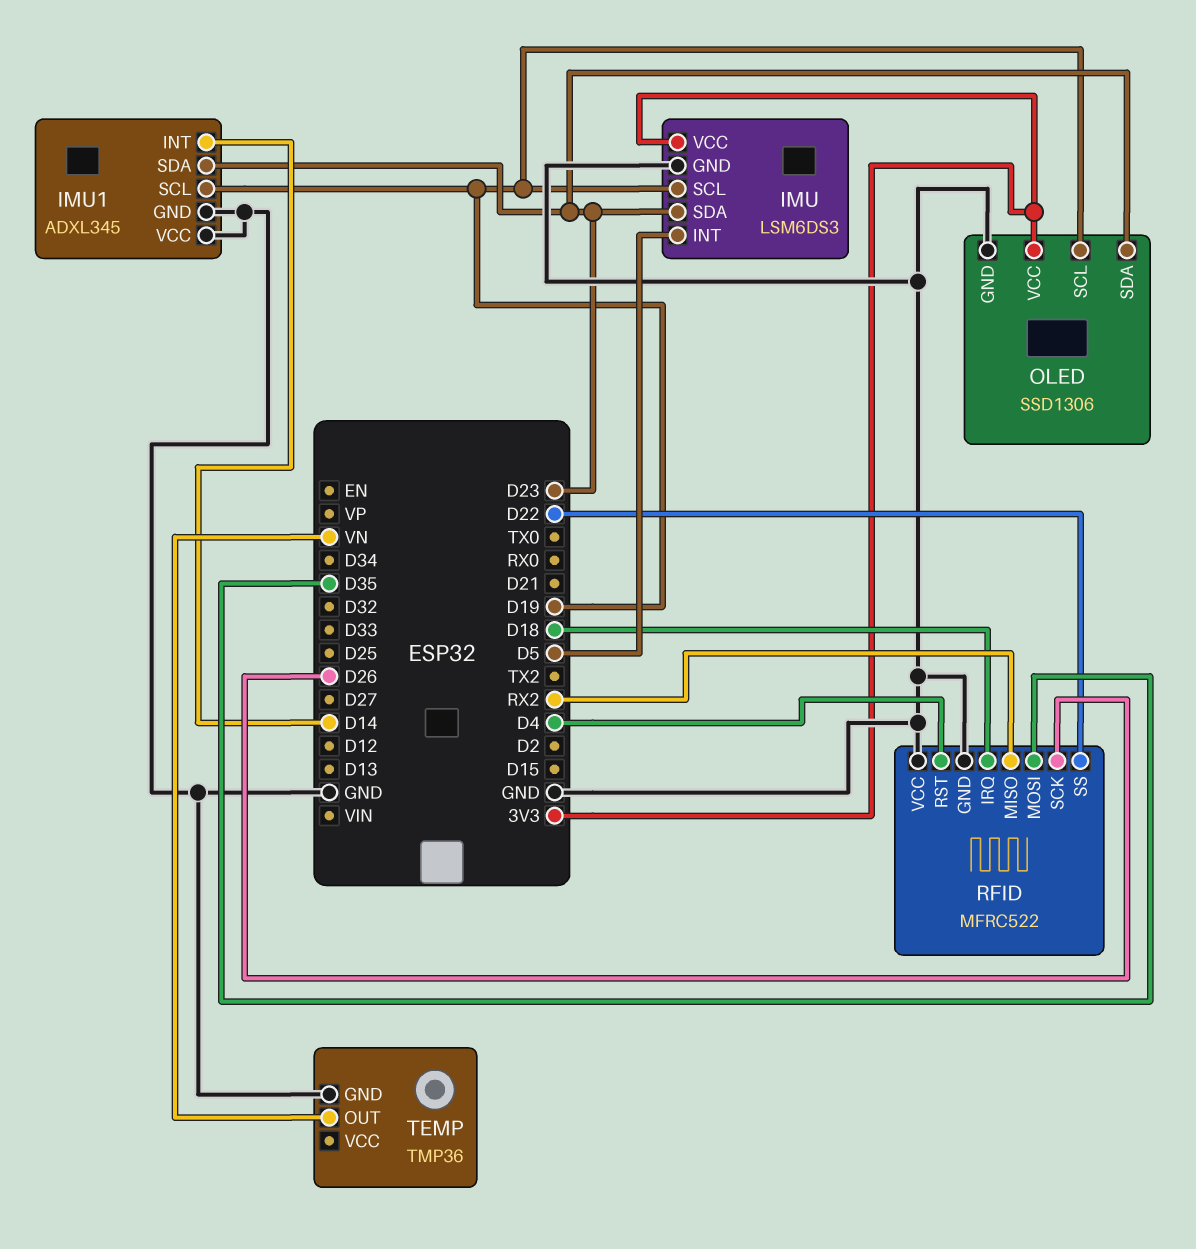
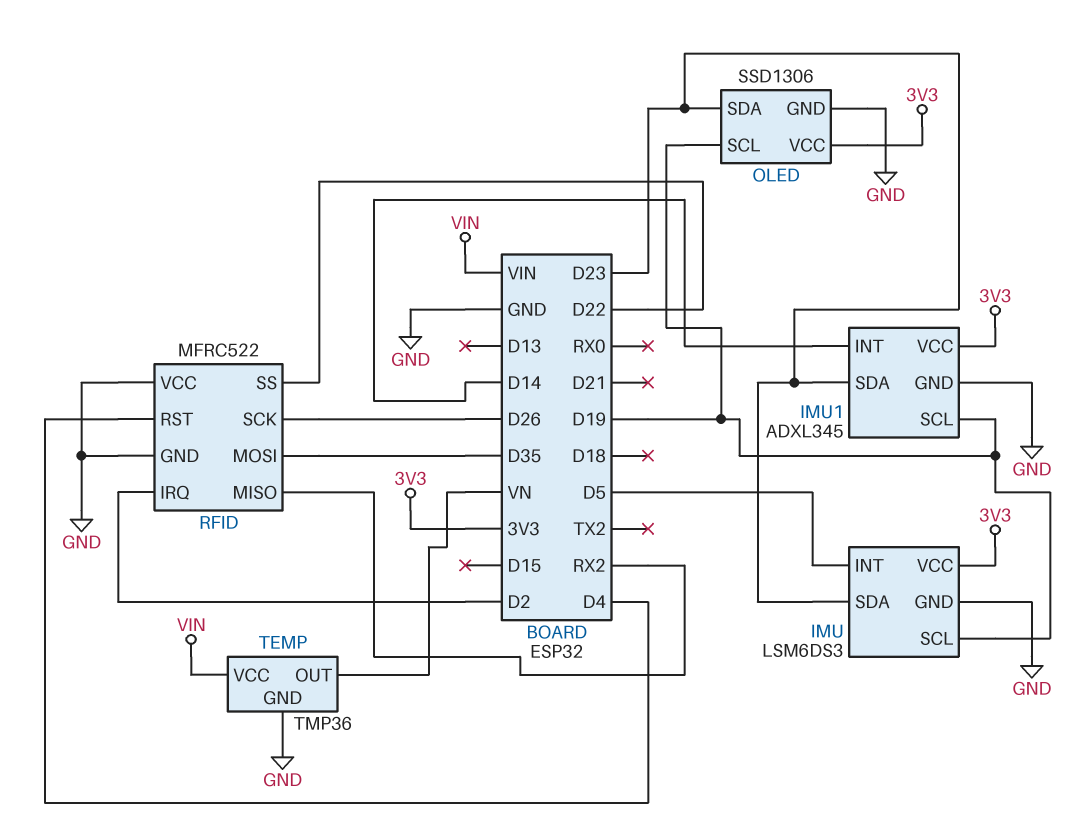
IMU1 pin VCC: GND -> 3V3
RFID pin IRQ: D18 -> D2
TEMP pin VCC: none -> VIN

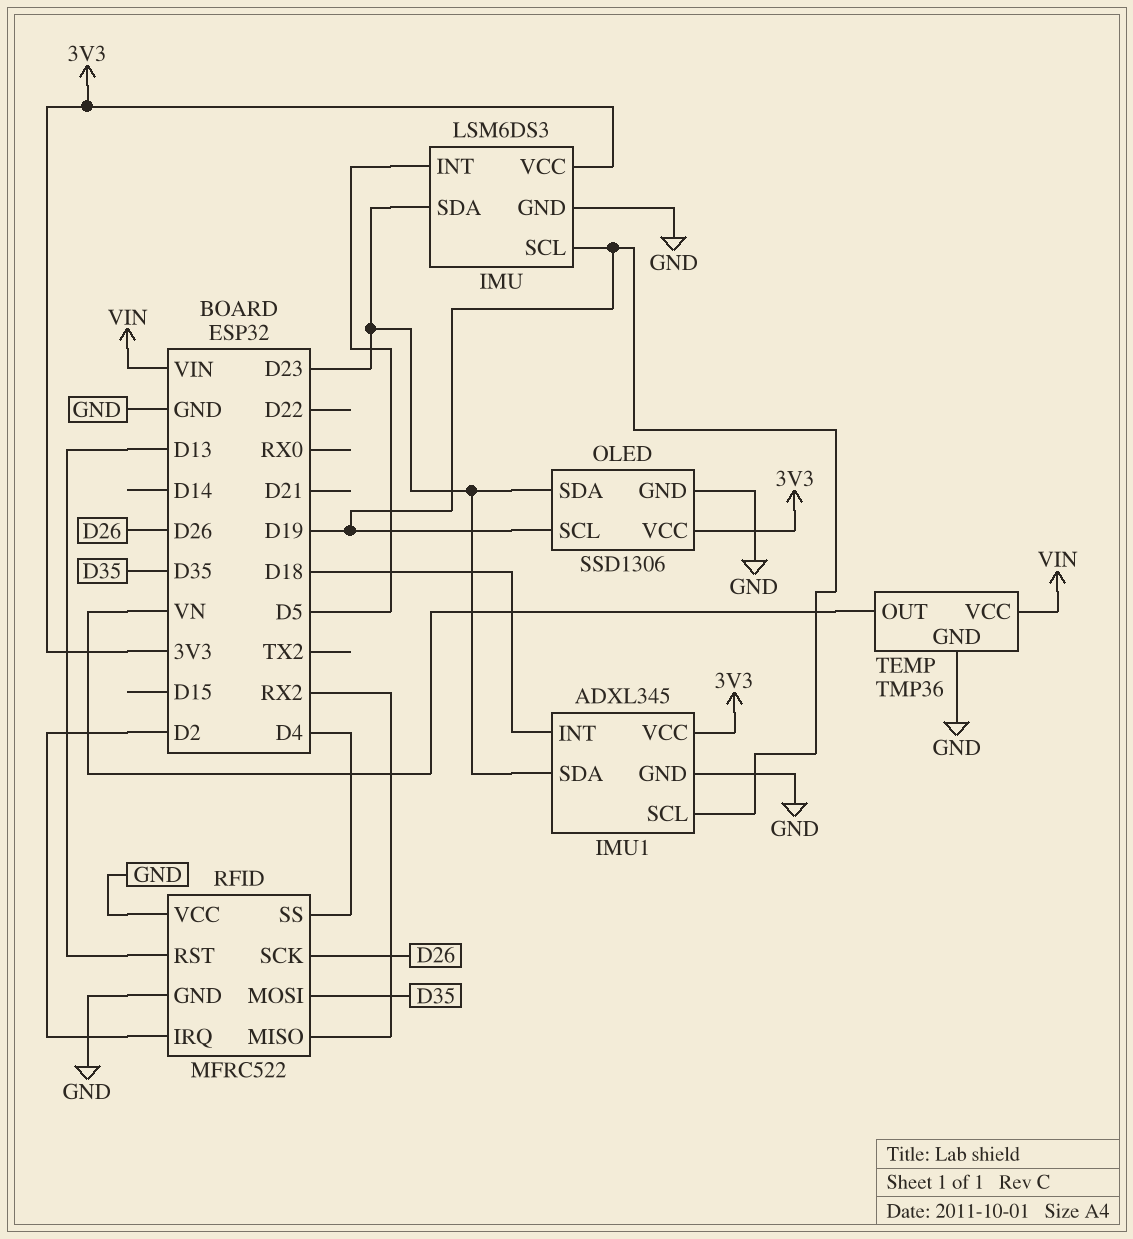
IMU1 pin INT: D14 -> D18
RFID pin RST: D4 -> D13
RFID pin SS: D22 -> D4

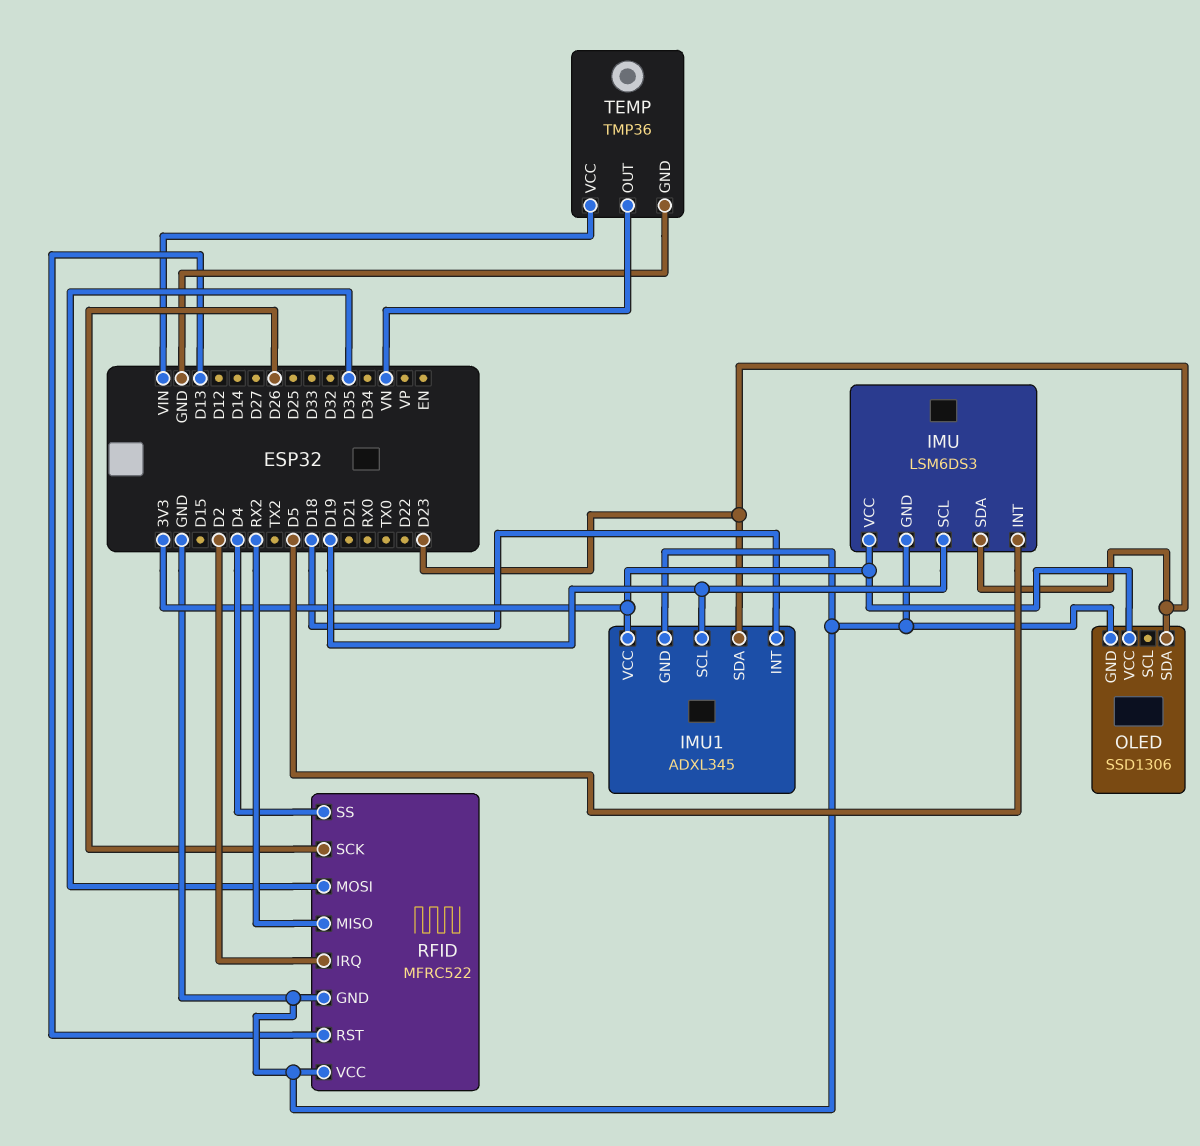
OLED pin SCL: D19 -> none

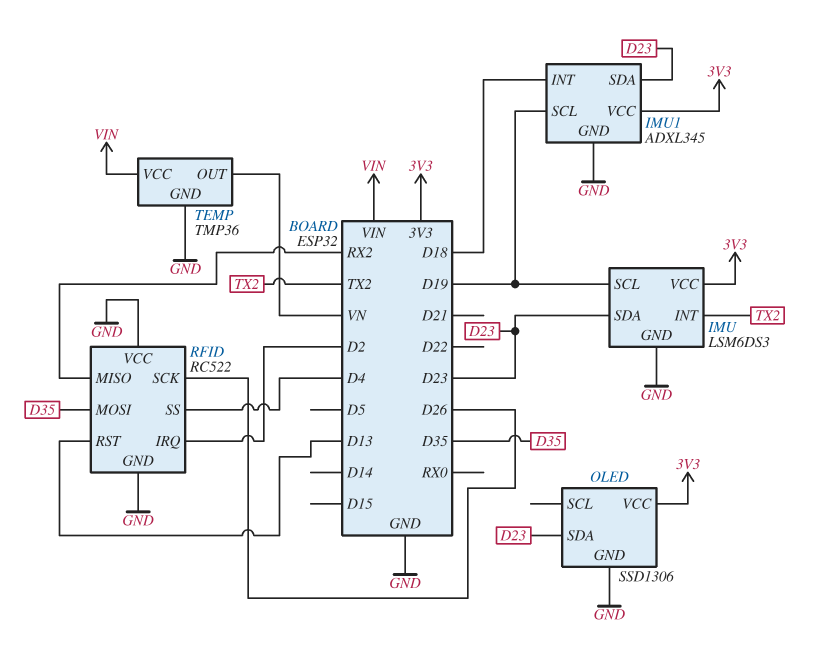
IMU pin INT: D5 -> TX2
RFID: MFRC522 -> RC522

